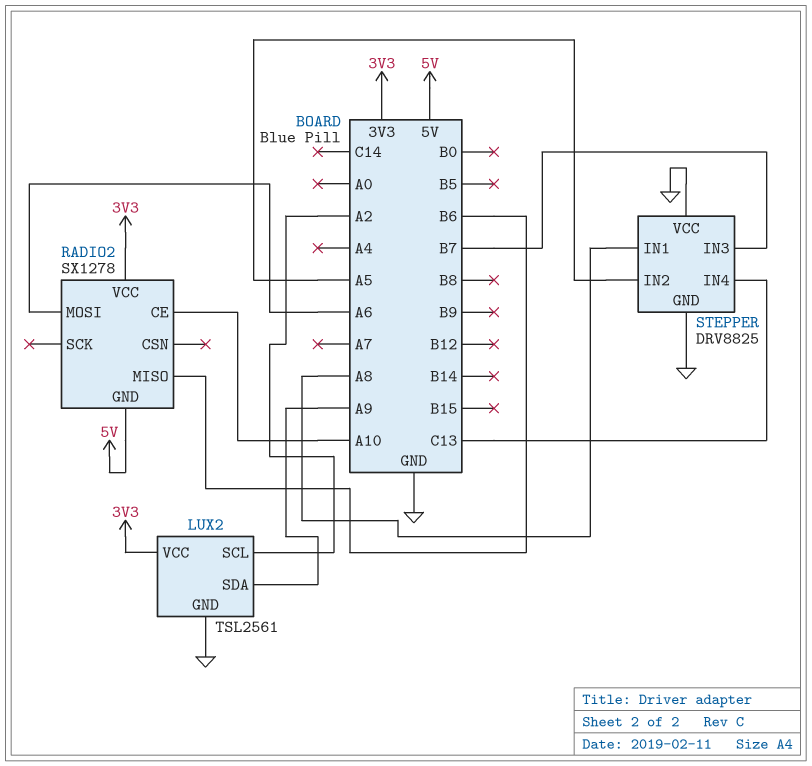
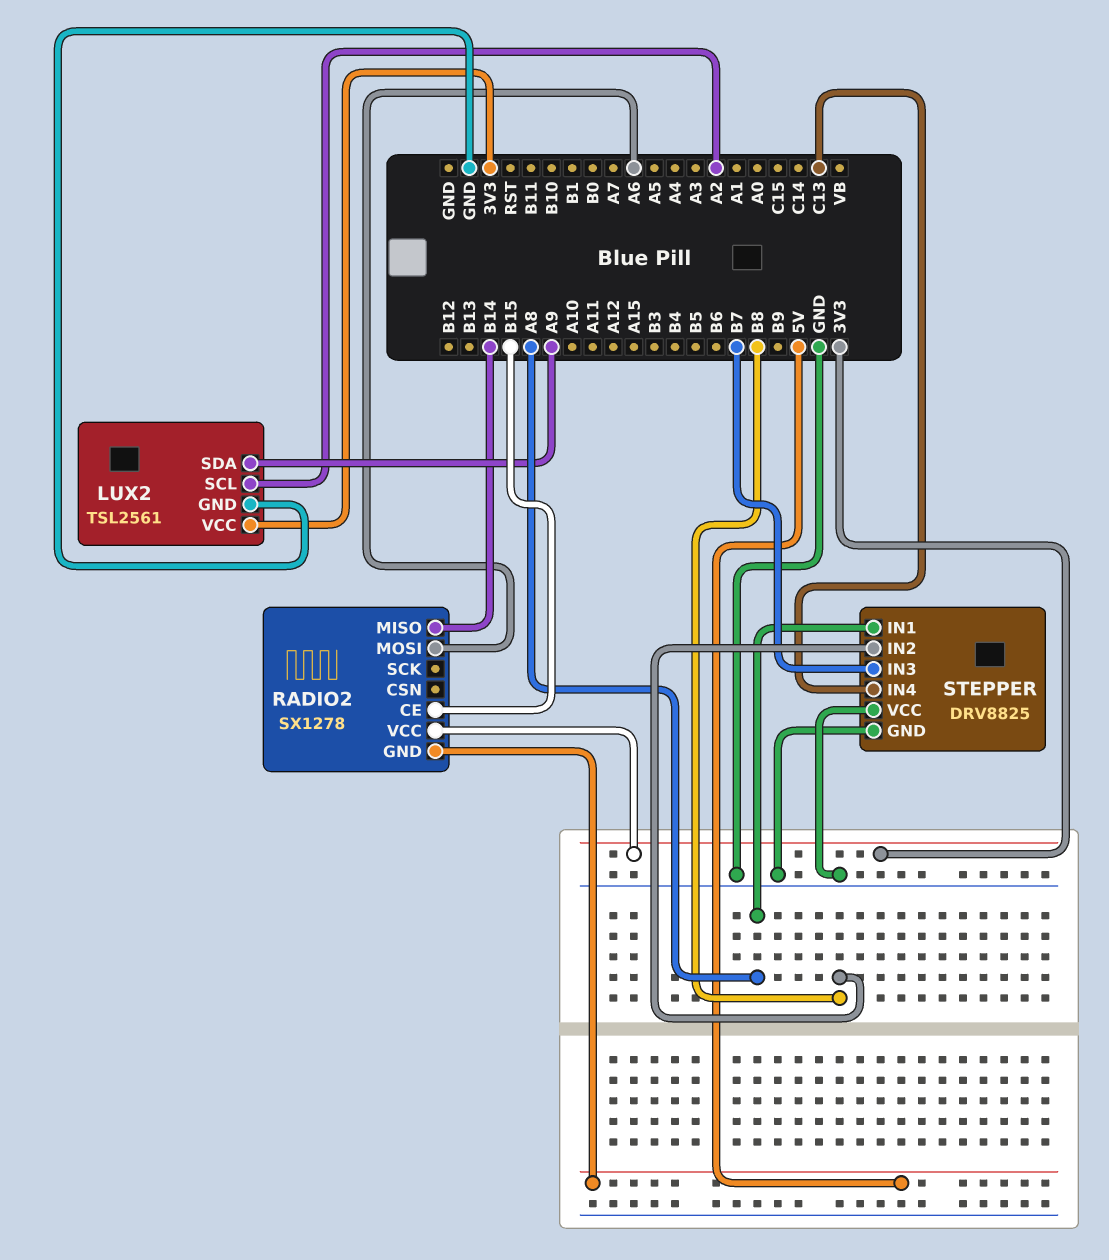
RADIO2 pin CE: A10 -> B15
RADIO2 pin MISO: B6 -> B14
STEPPER pin IN2: A5 -> B8

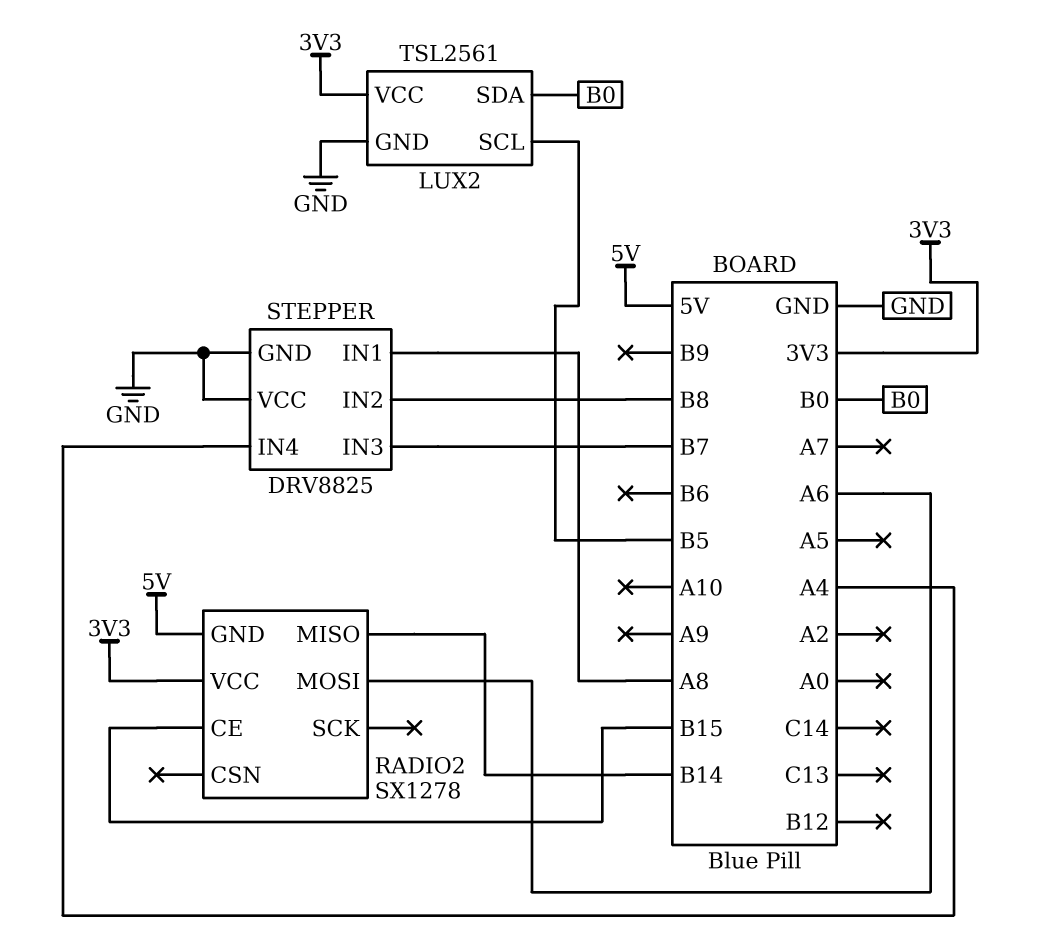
LUX2 pin SCL: A2 -> B5
LUX2 pin SDA: A9 -> B0
STEPPER pin IN4: C13 -> A4

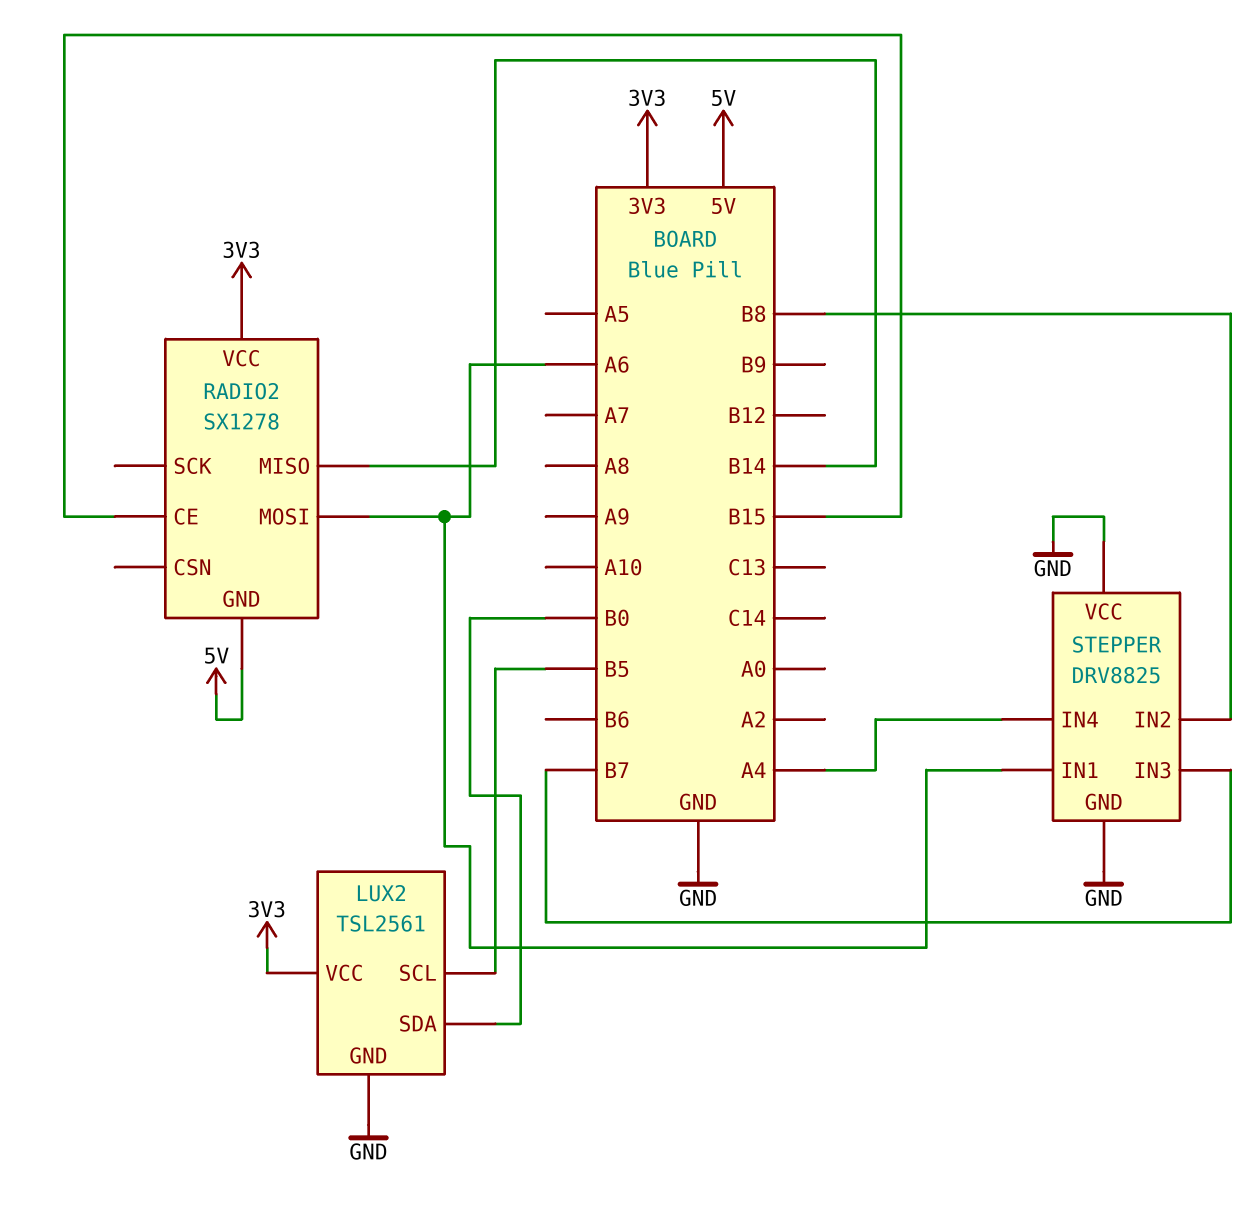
STEPPER pin IN1: A8 -> A6

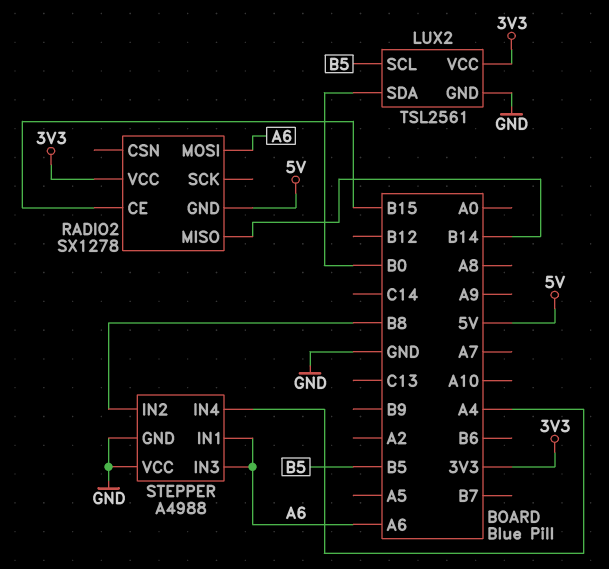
STEPPER: DRV8825 -> A4988
STEPPER pin IN3: B7 -> A6

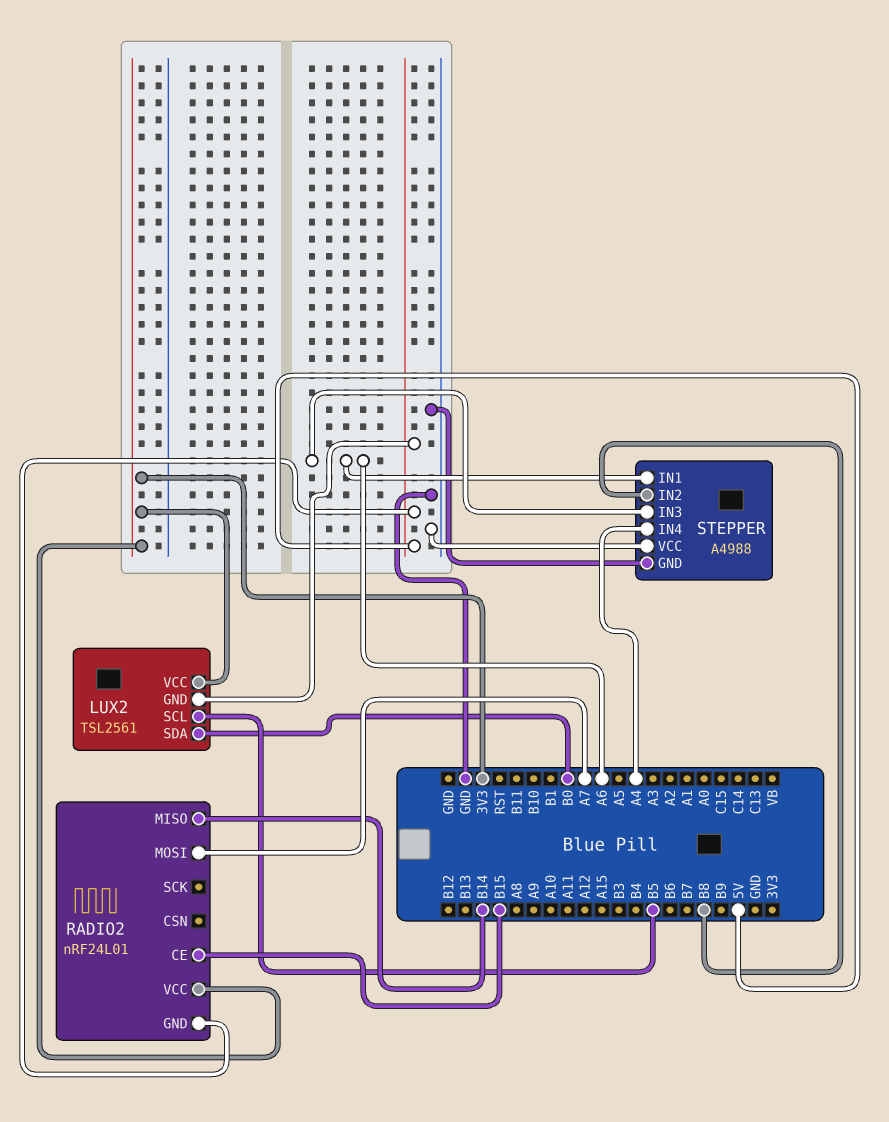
LUX2 pin GND: GND -> 5V
RADIO2: SX1278 -> nRF24L01
RADIO2 pin MOSI: A6 -> A7

